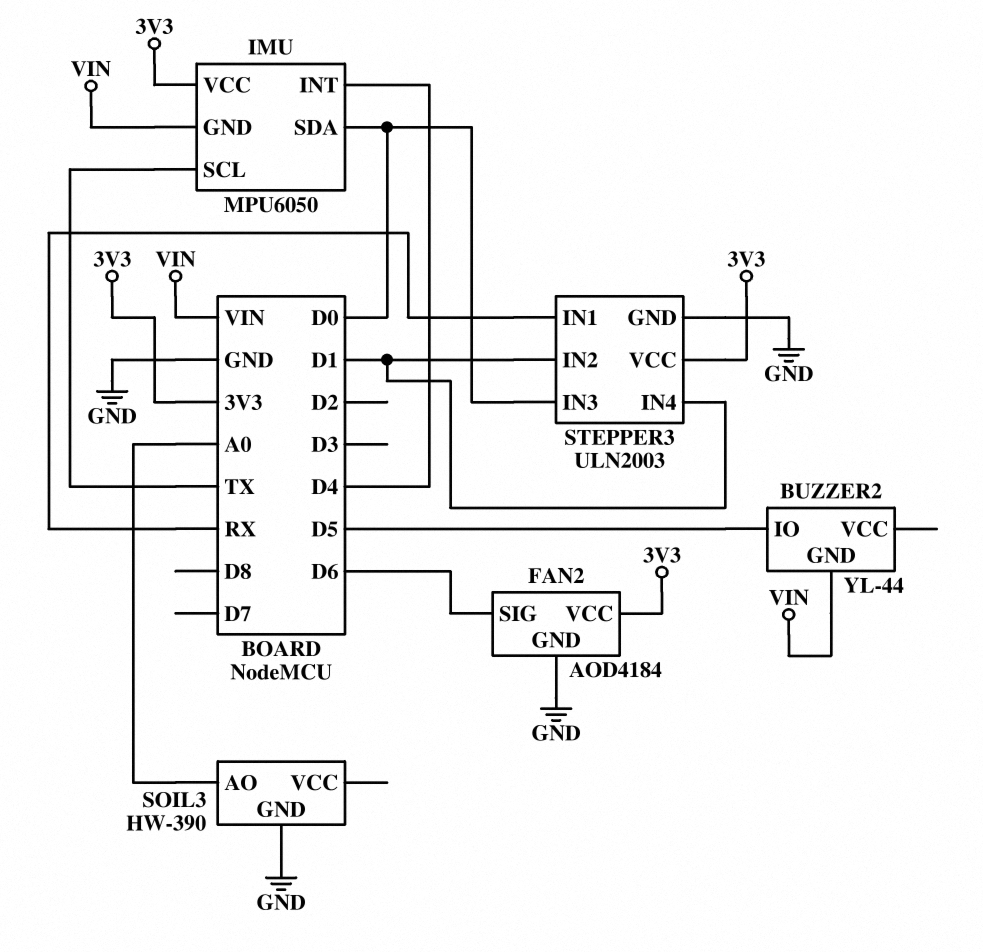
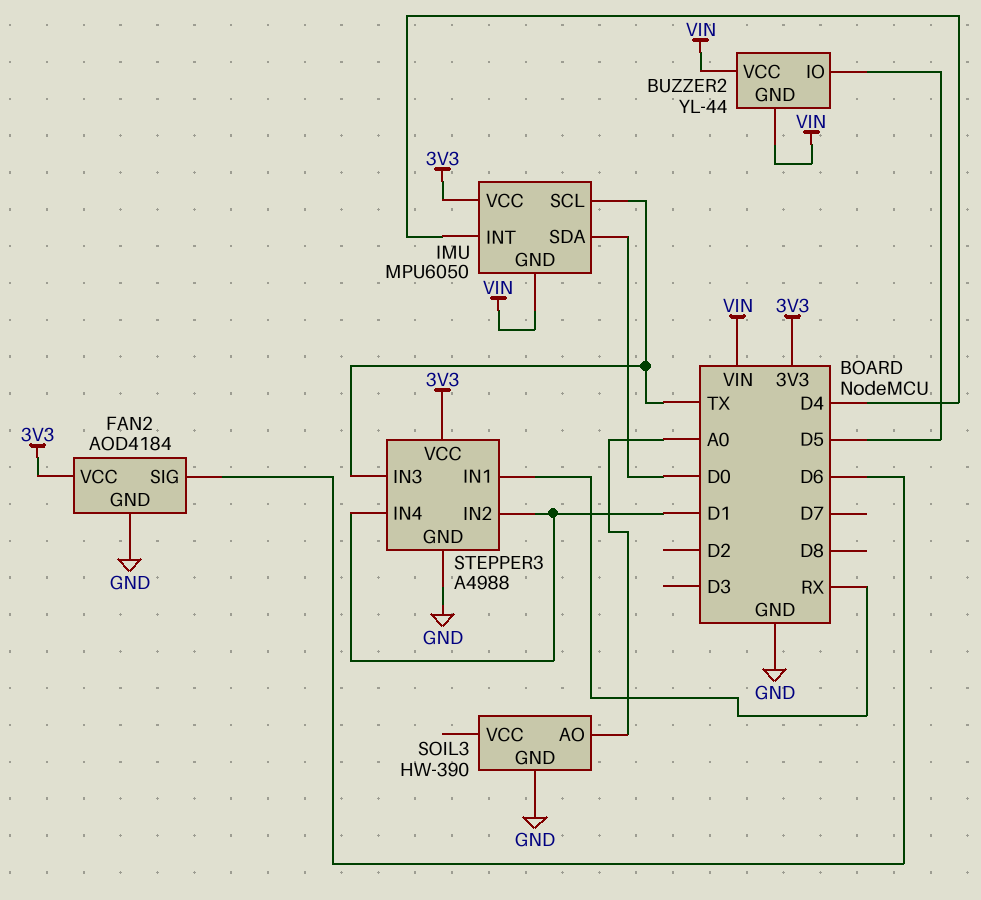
BUZZER2 pin VCC: none -> VIN
STEPPER3: ULN2003 -> A4988
STEPPER3 pin IN3: D0 -> TX

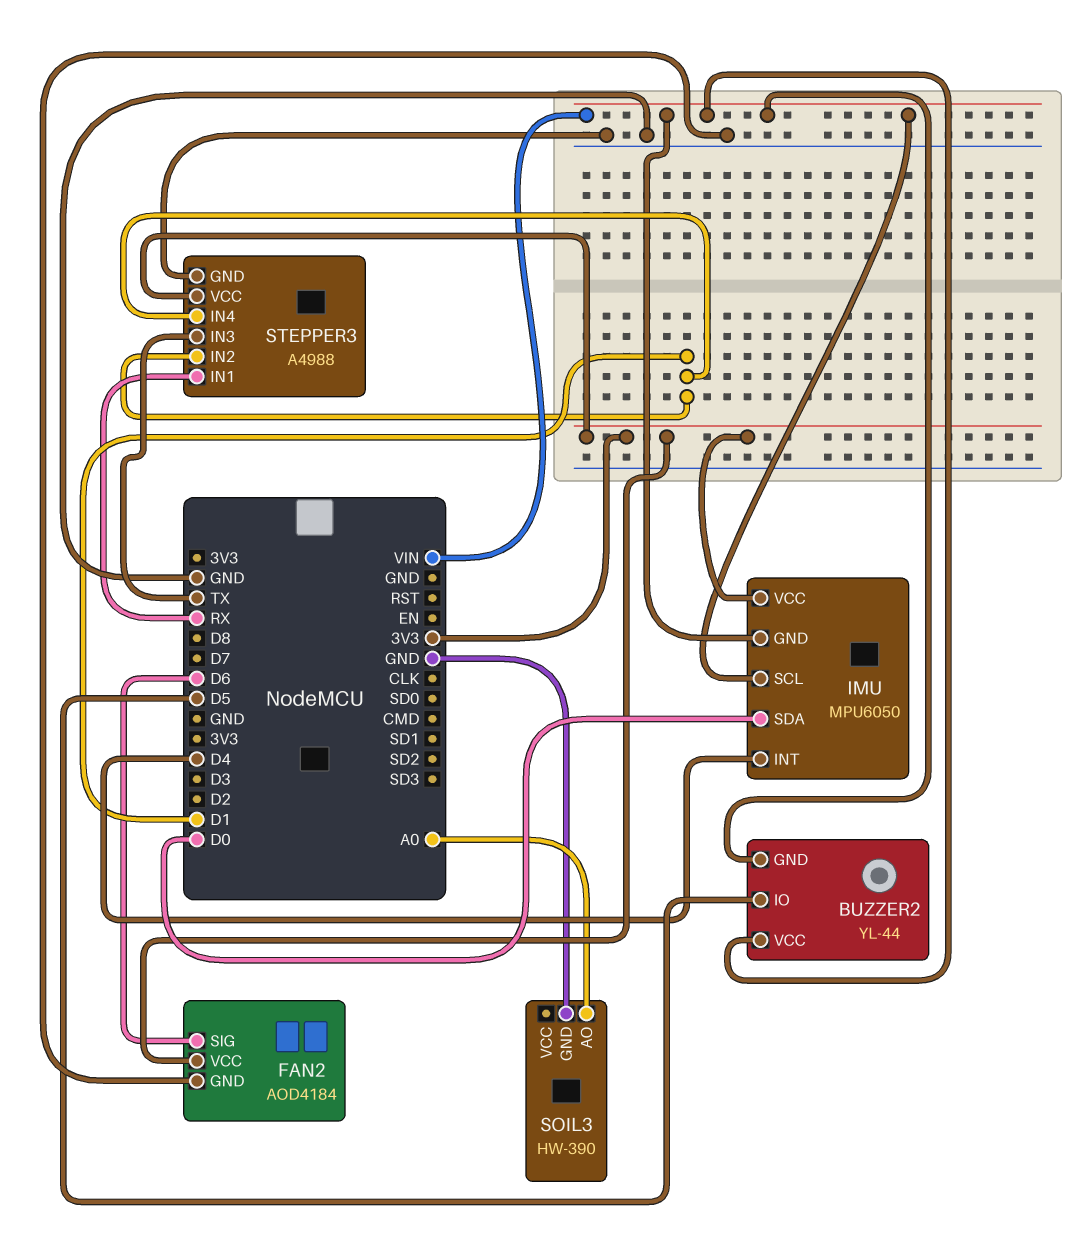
IMU pin SCL: TX -> VIN

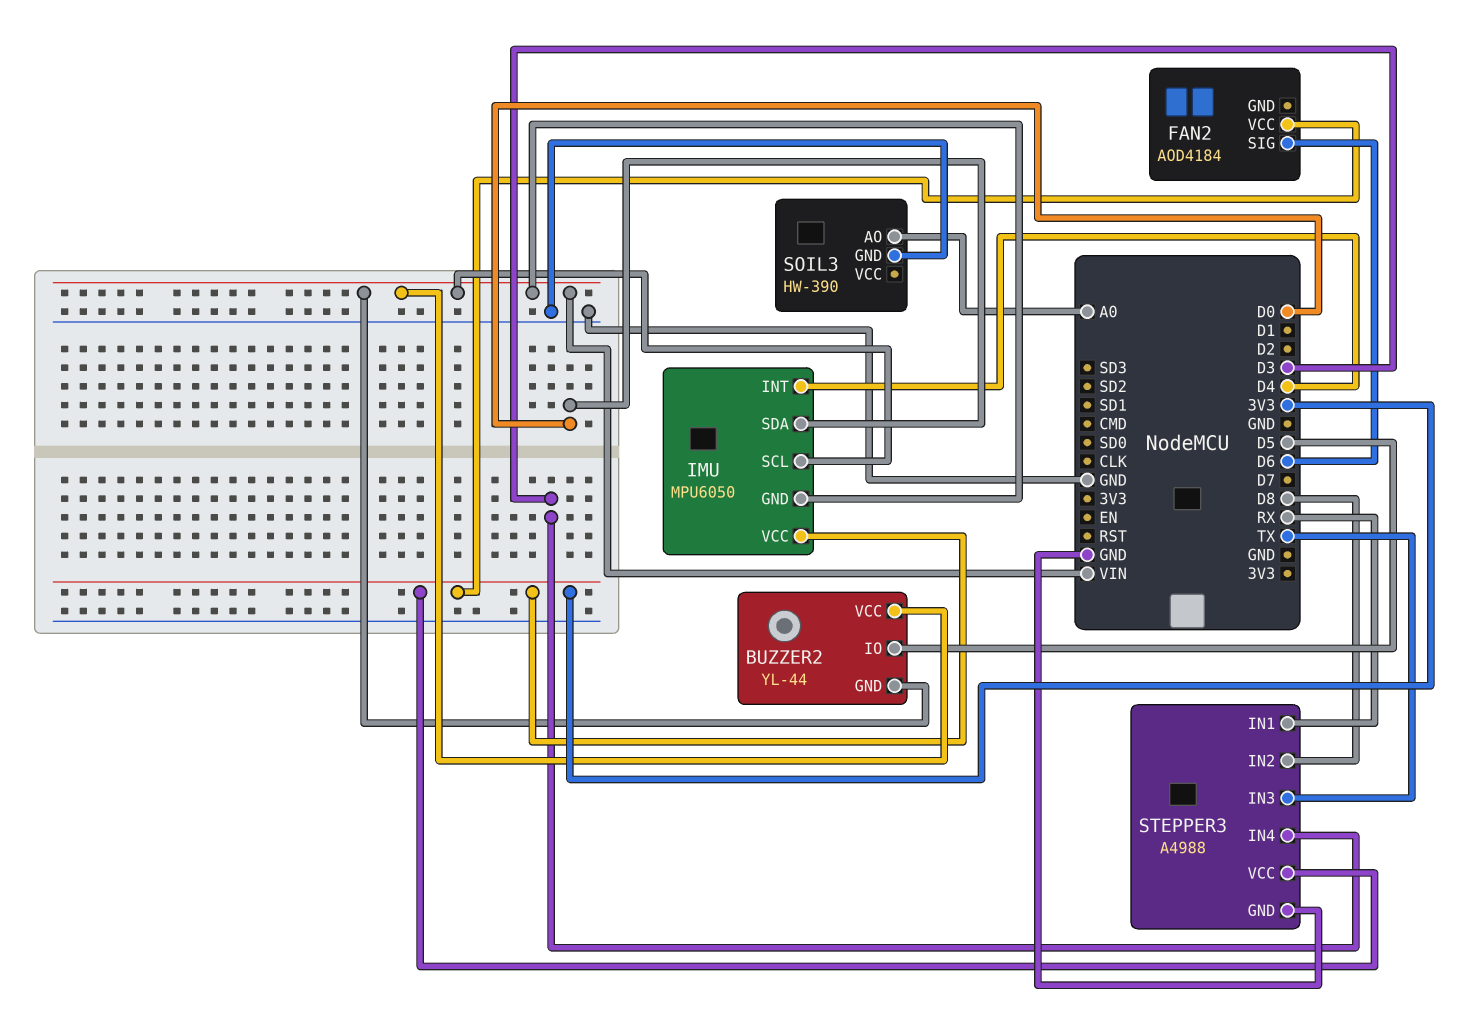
FAN2 pin GND: GND -> none
STEPPER3 pin IN2: D1 -> D8
STEPPER3 pin IN4: D1 -> D3

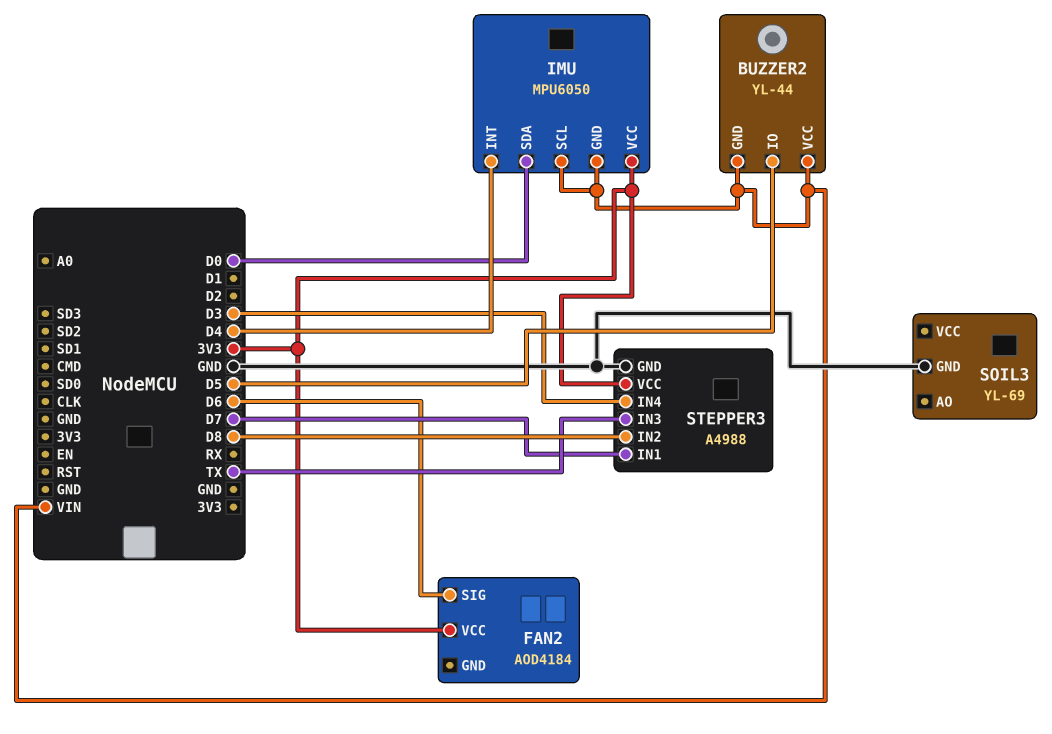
SOIL3: HW-390 -> YL-69
SOIL3 pin AO: A0 -> none
STEPPER3 pin IN1: RX -> D7

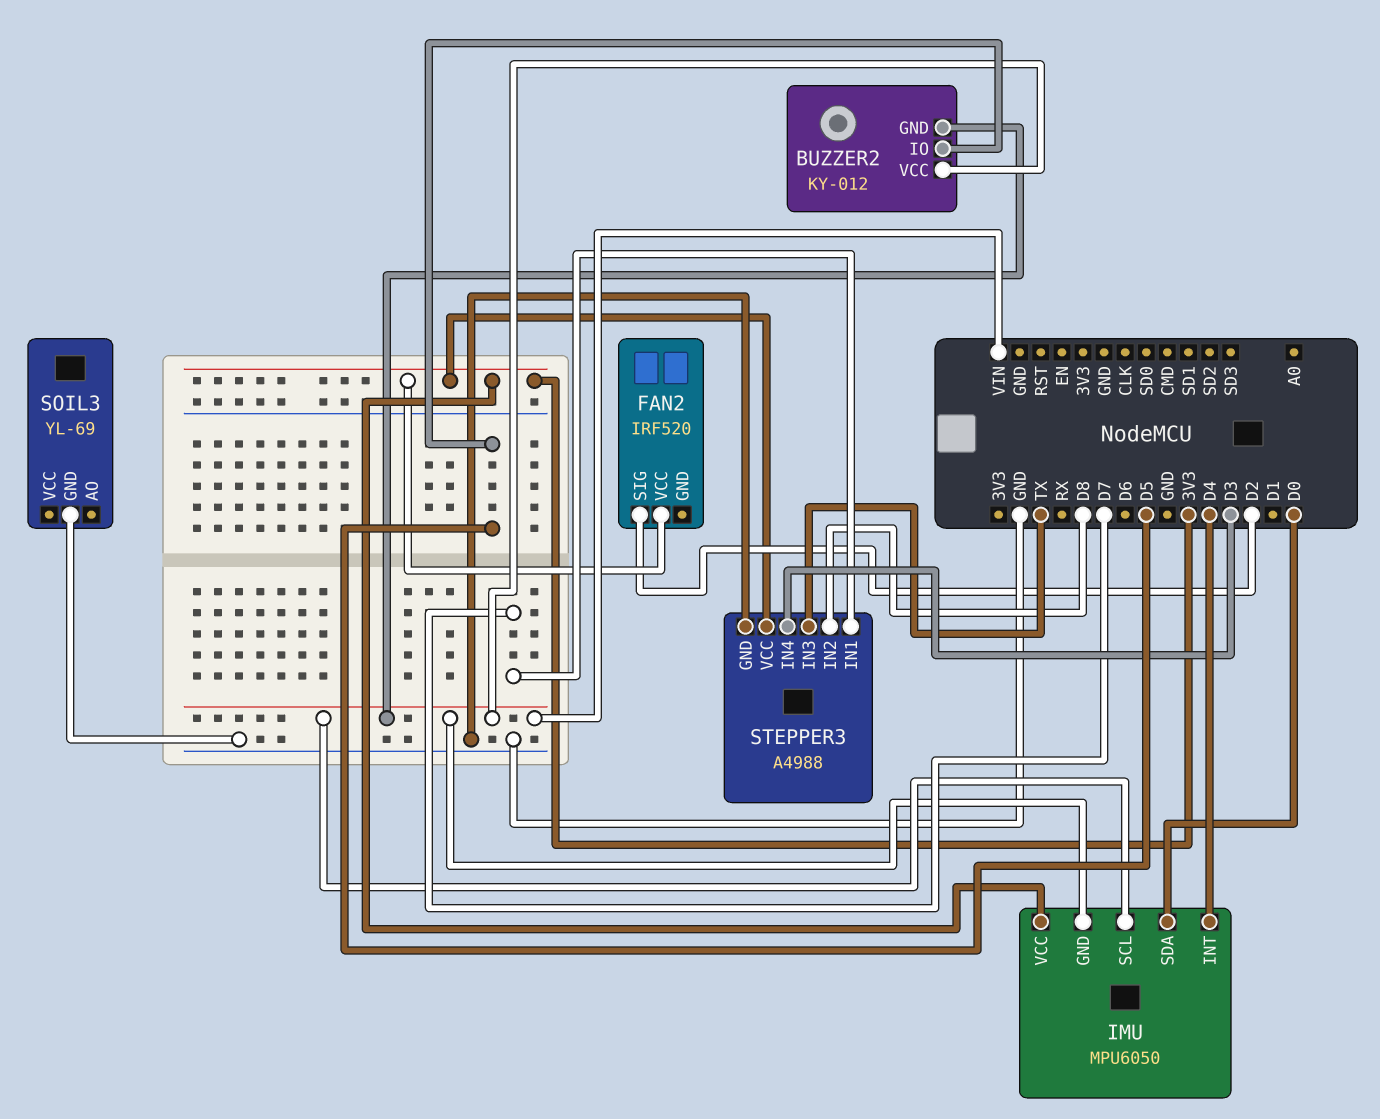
BUZZER2: YL-44 -> KY-012
FAN2: AOD4184 -> IRF520
FAN2 pin SIG: D6 -> D2

